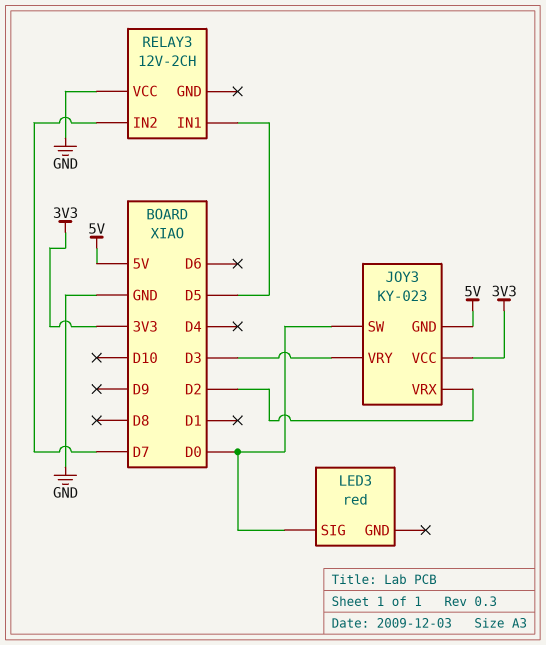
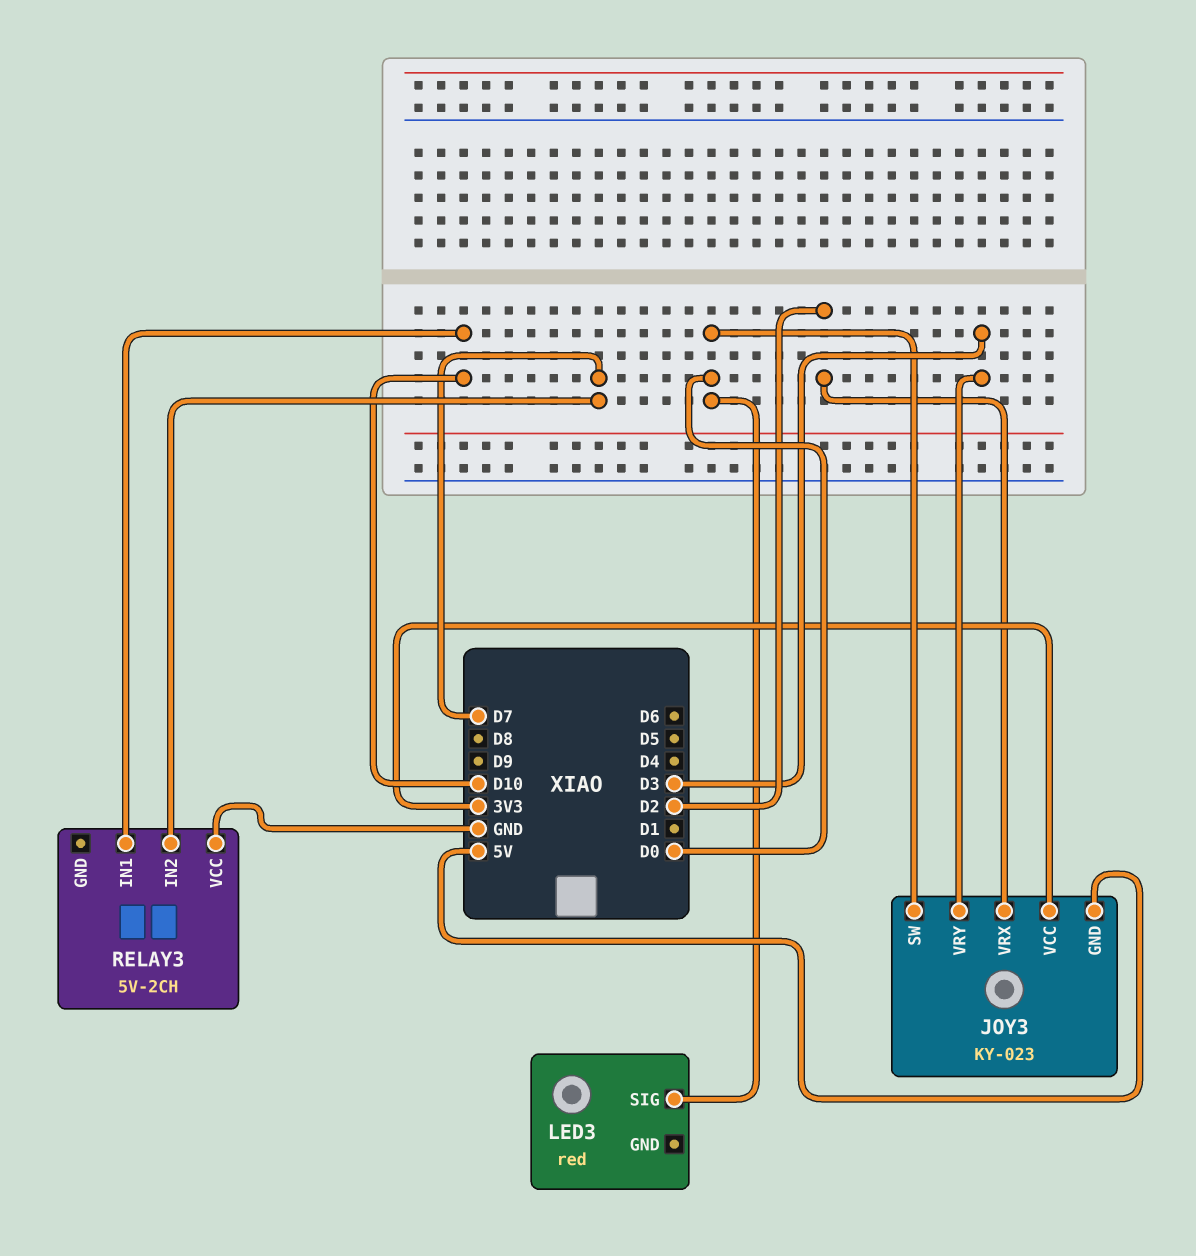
RELAY3: 12V-2CH -> 5V-2CH
RELAY3 pin IN1: D5 -> D10

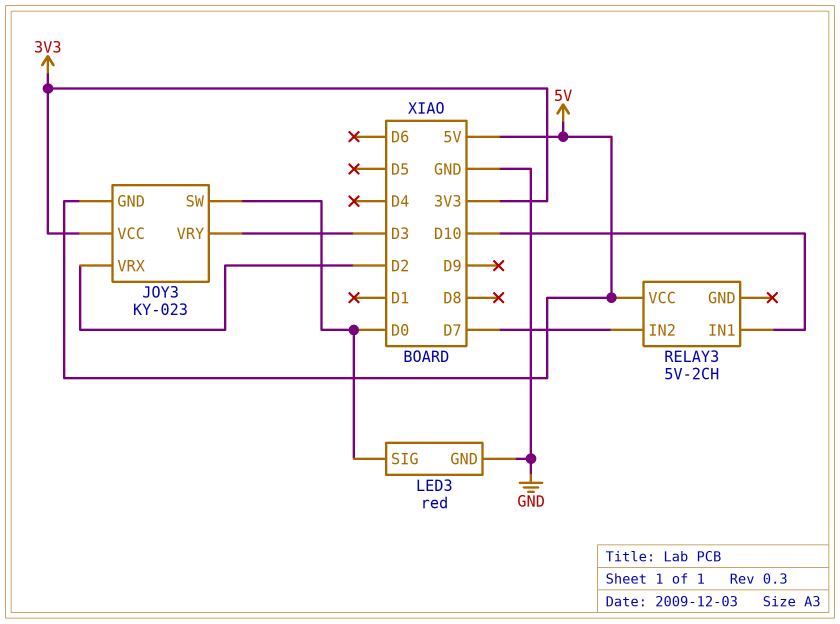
LED3 pin GND: none -> GND
RELAY3 pin VCC: GND -> 5V

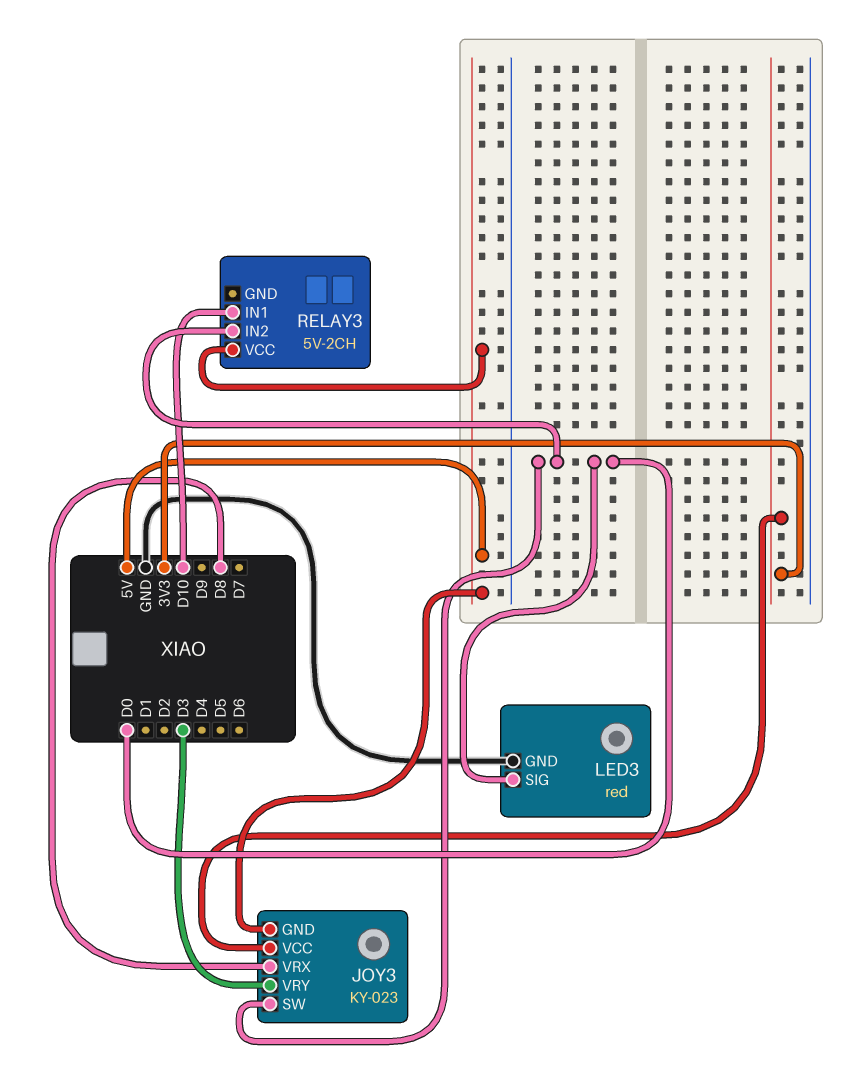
JOY3 pin VRX: D2 -> D8
RELAY3 pin IN2: D7 -> D0

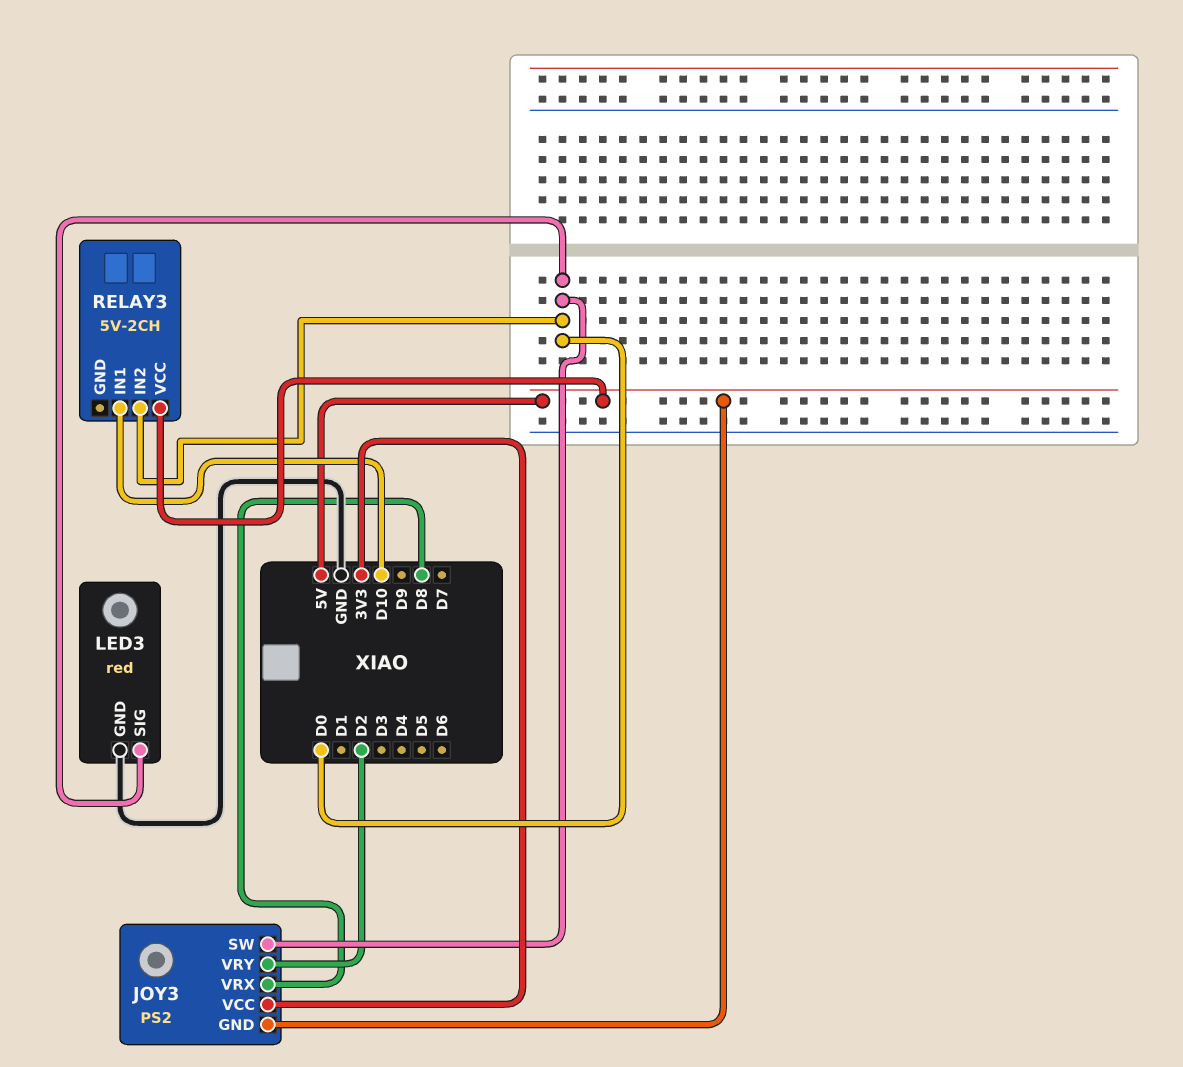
JOY3: KY-023 -> PS2
JOY3 pin VRY: D3 -> D2

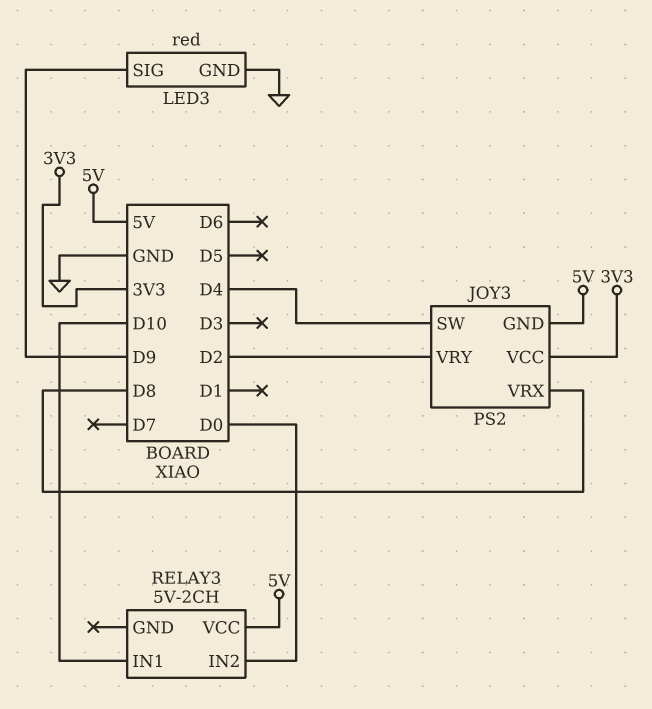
JOY3 pin SW: D0 -> D4
LED3 pin SIG: D0 -> D9

